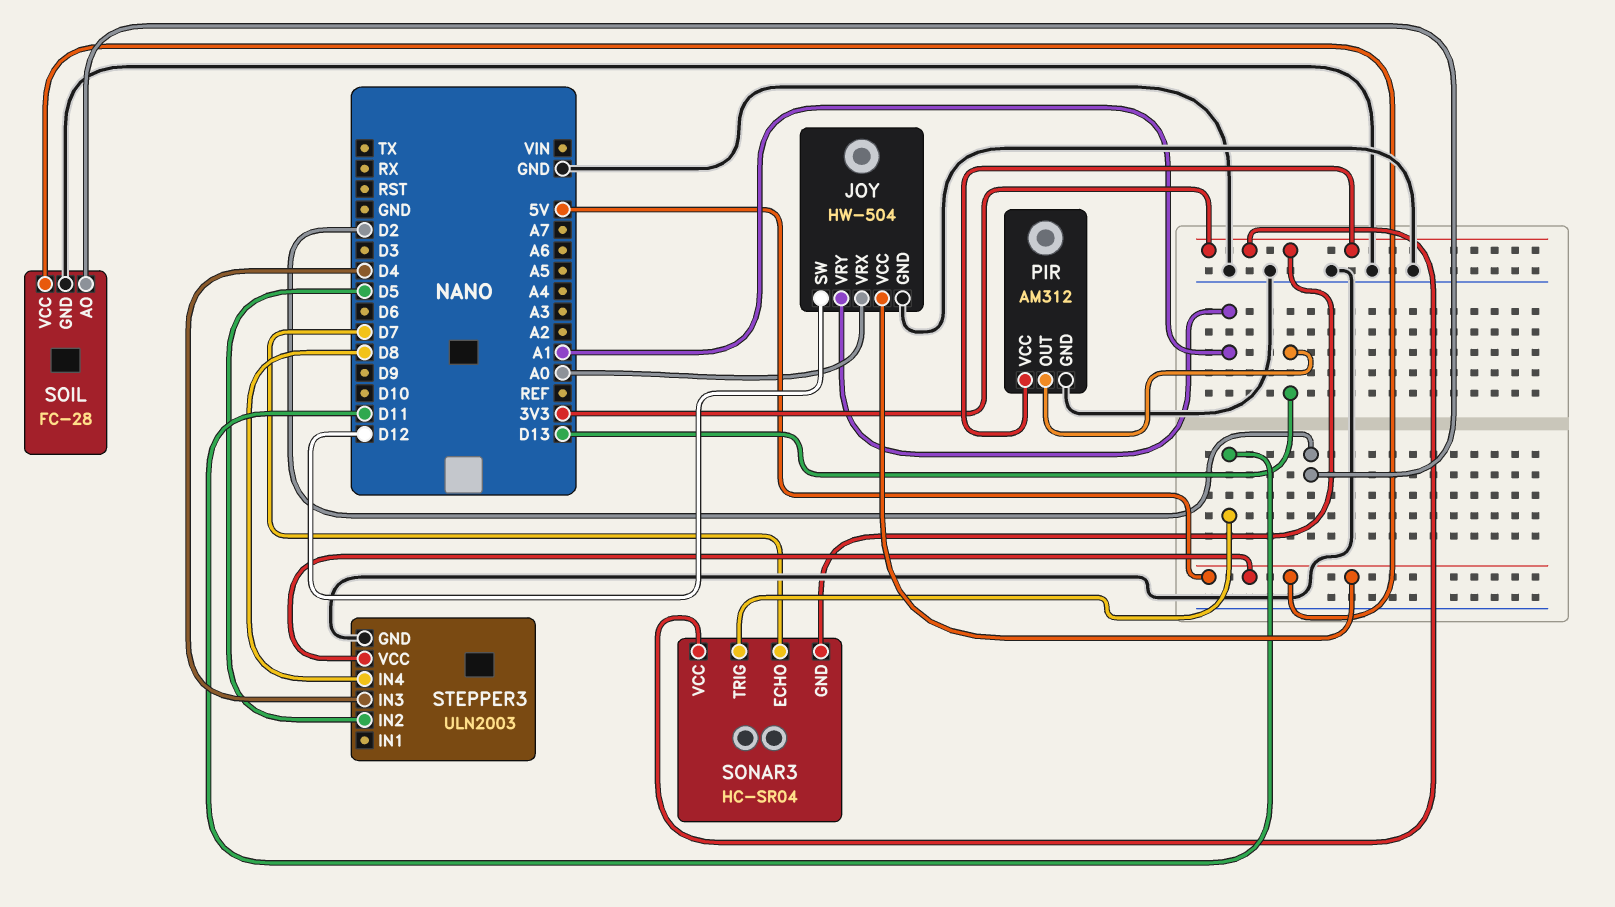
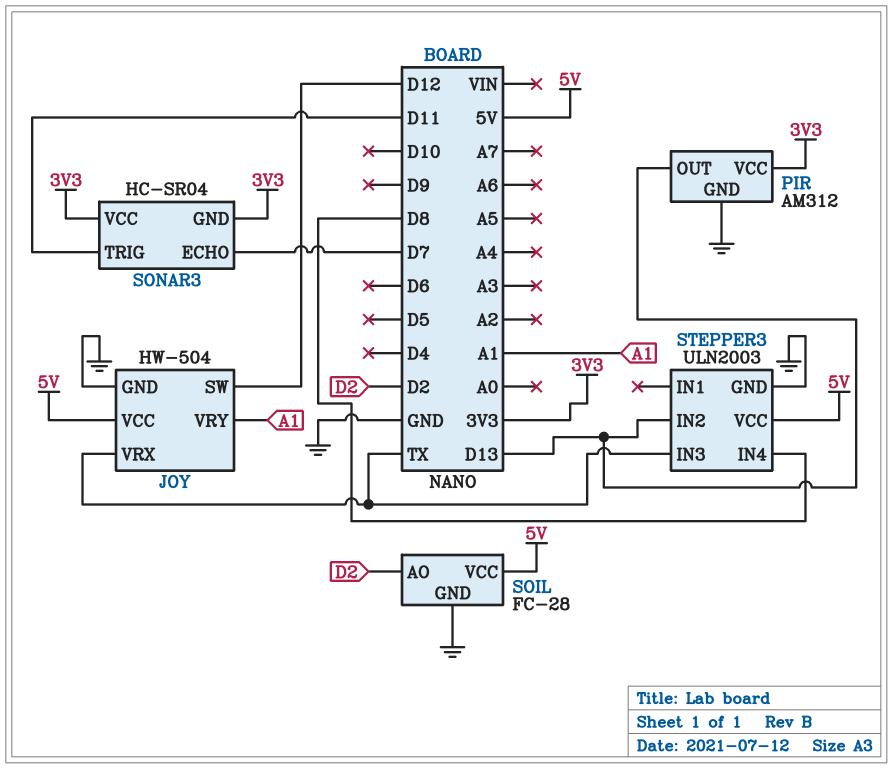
JOY pin VRX: A0 -> TX
STEPPER3 pin IN2: D5 -> D13
STEPPER3 pin IN3: D4 -> TX

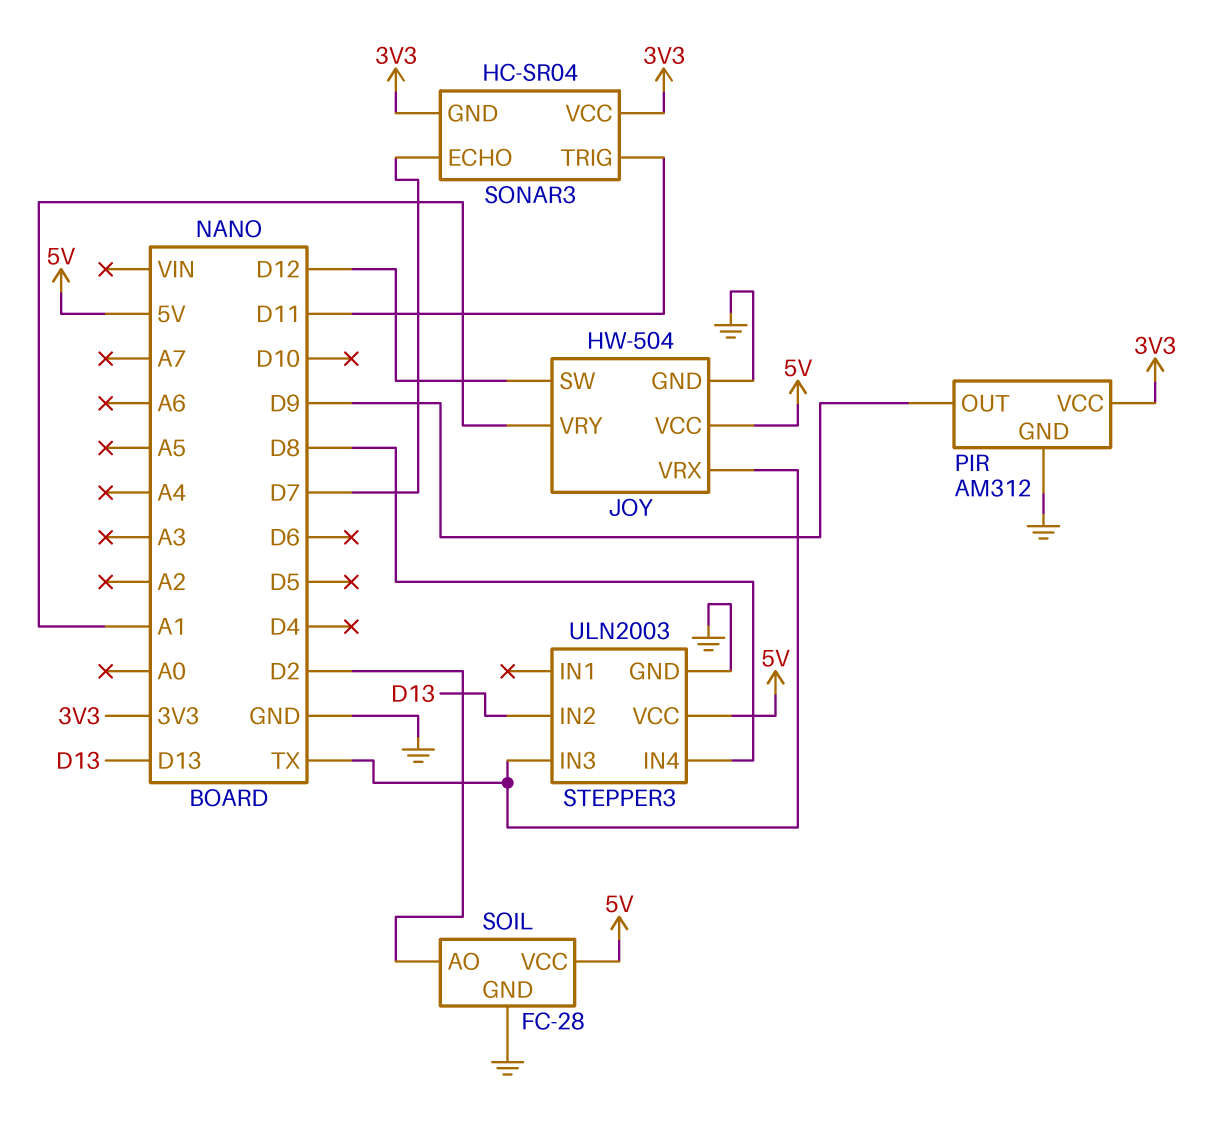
PIR pin OUT: D13 -> D9

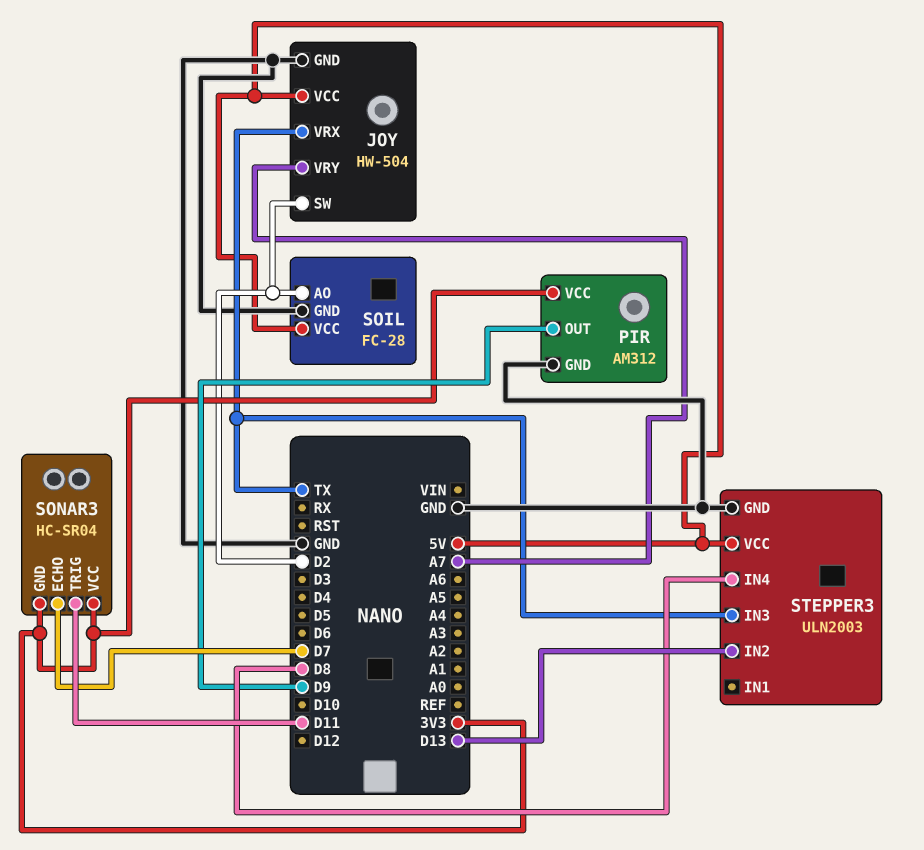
JOY pin SW: D12 -> D2
JOY pin VRY: A1 -> A7

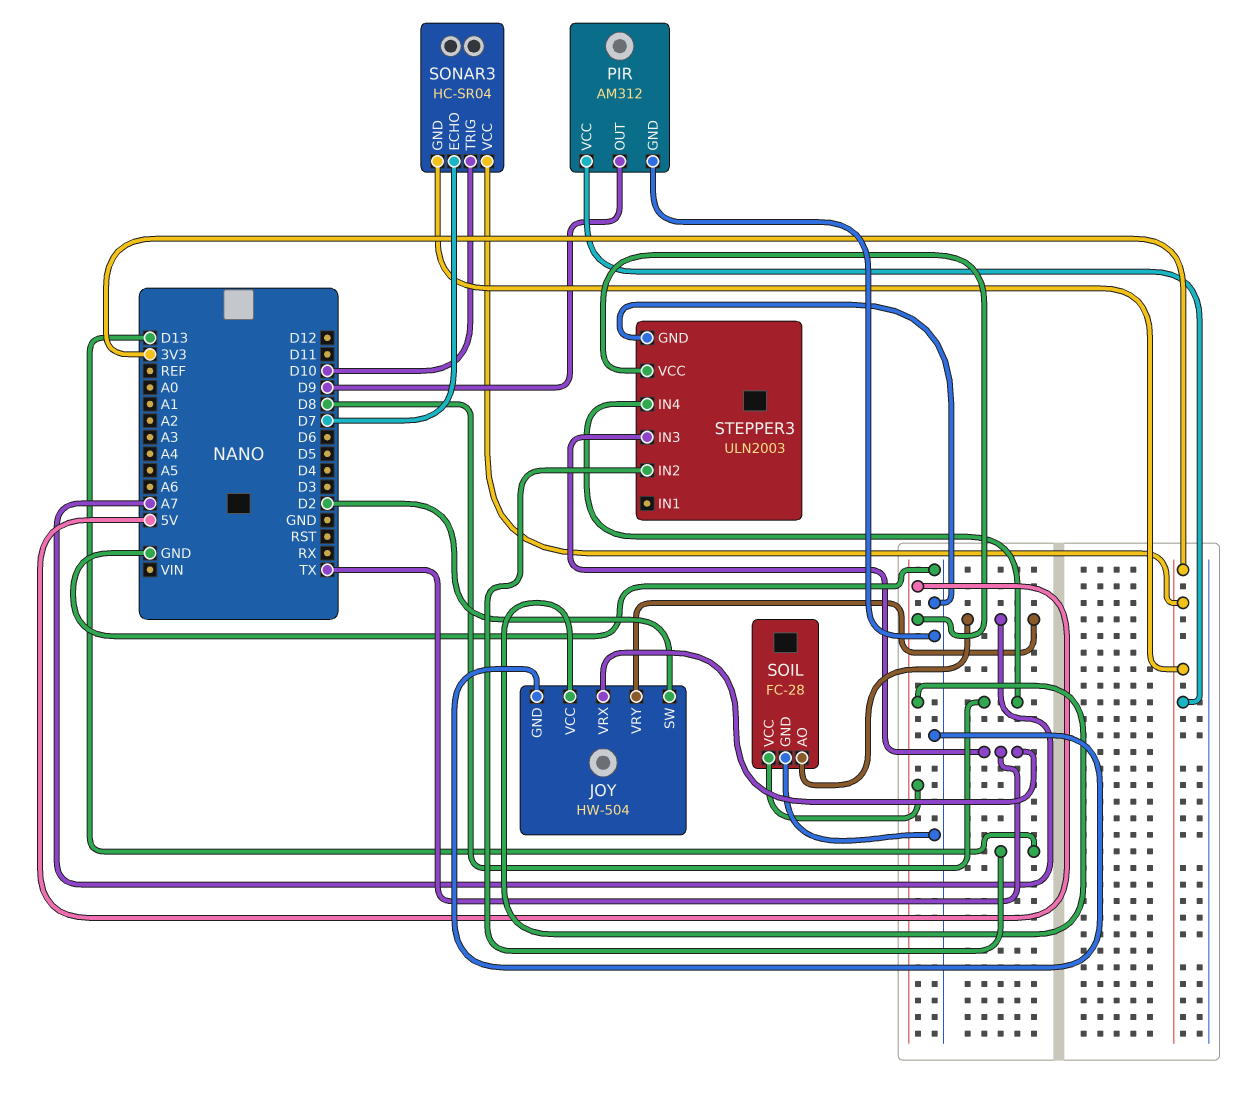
SOIL pin AO: D2 -> A7
SONAR3 pin TRIG: D11 -> D10

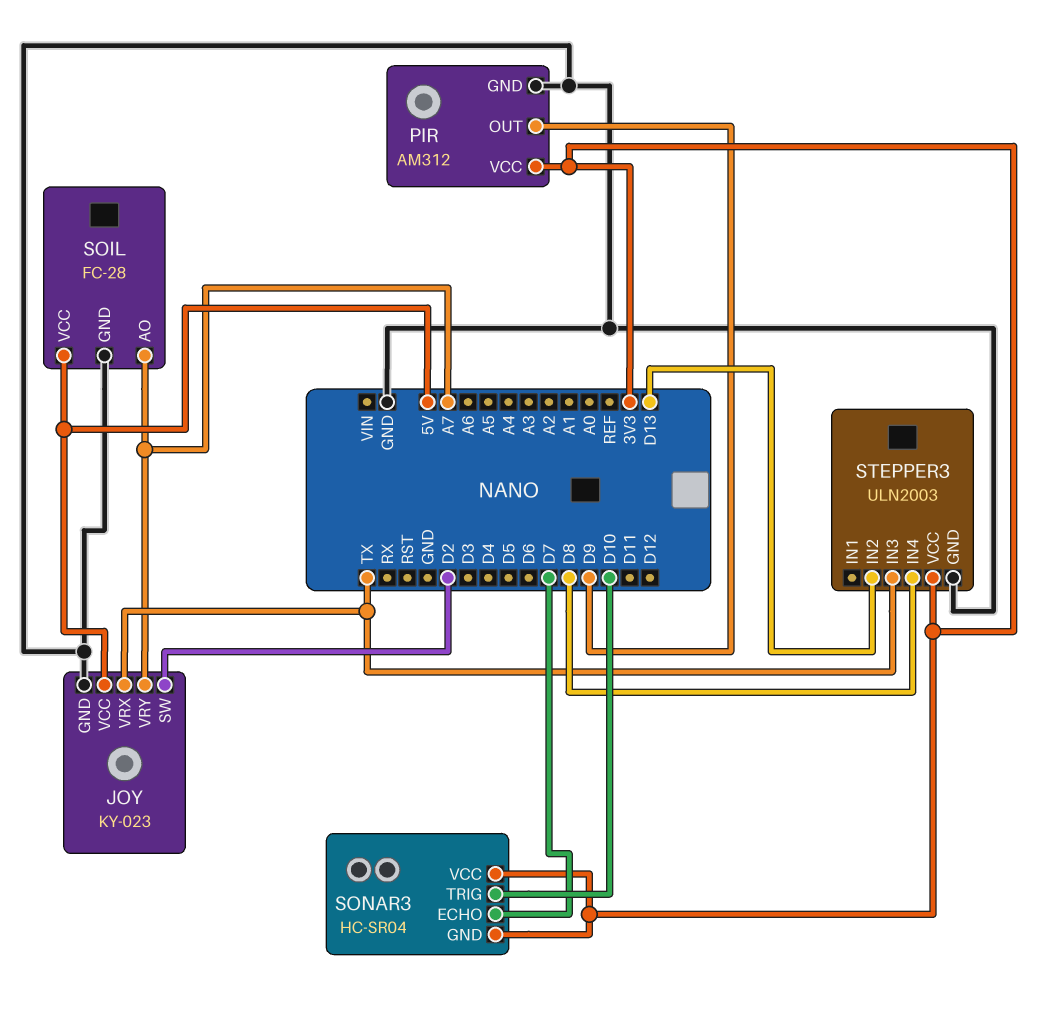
JOY: HW-504 -> KY-023
STEPPER3 pin VCC: 5V -> 3V3

